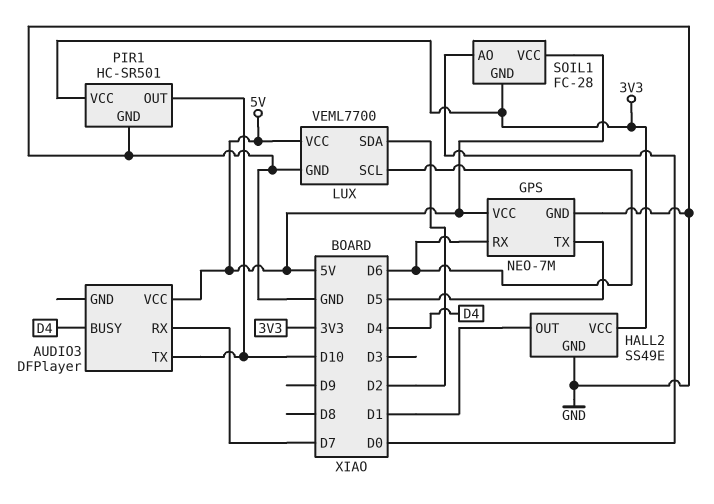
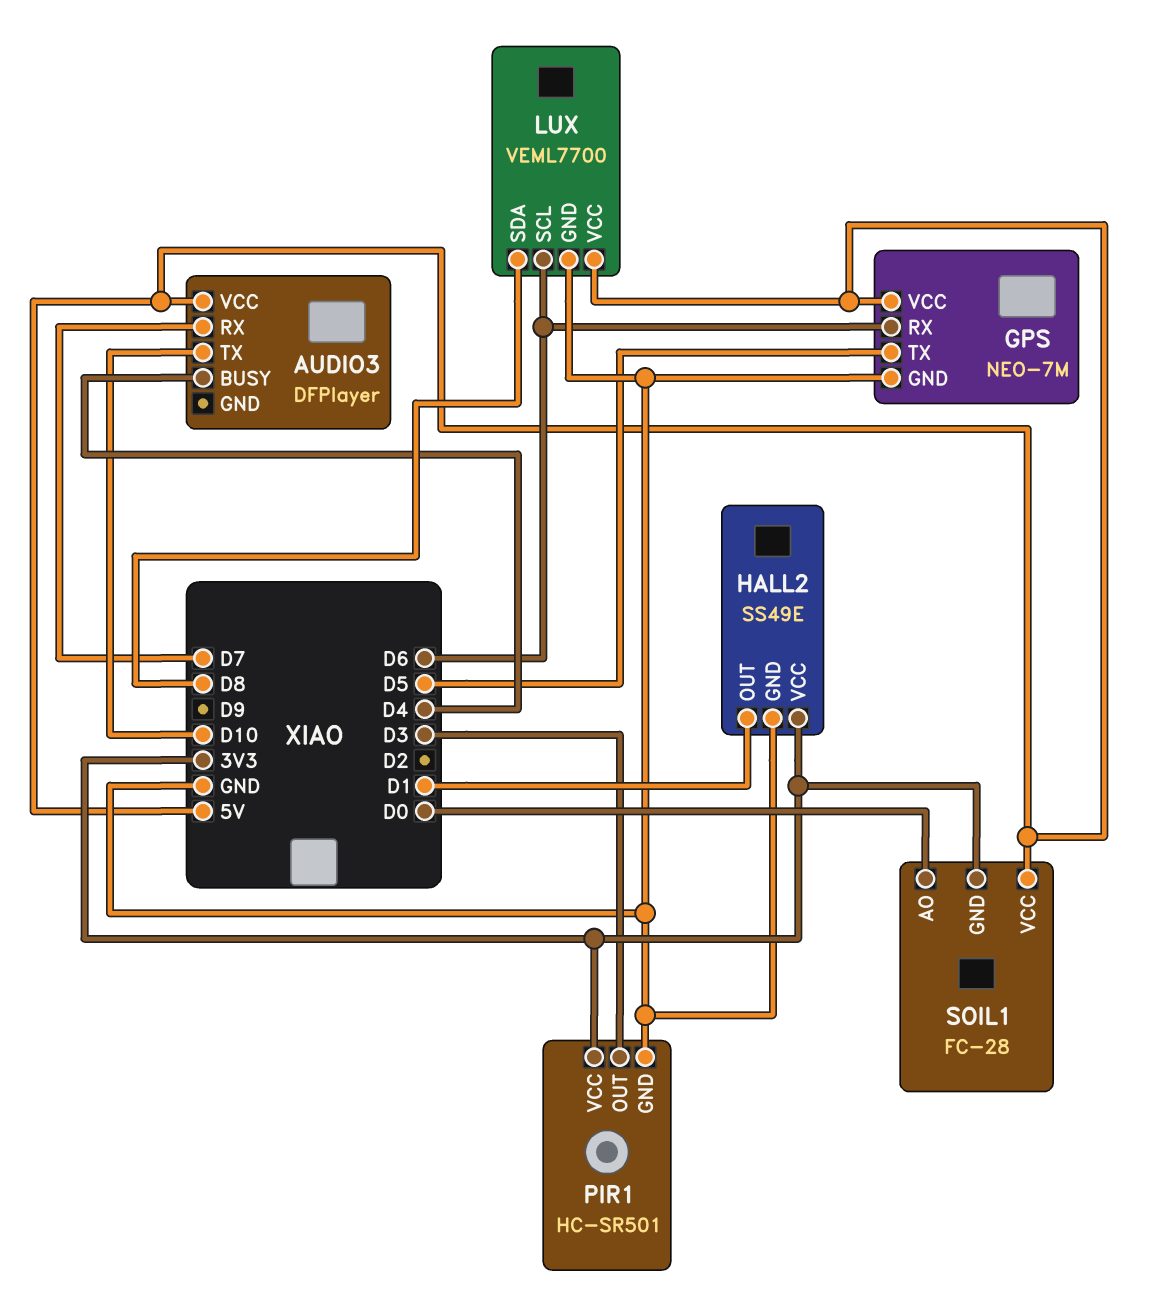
LUX pin SDA: D2 -> D8
PIR1 pin OUT: D10 -> D3

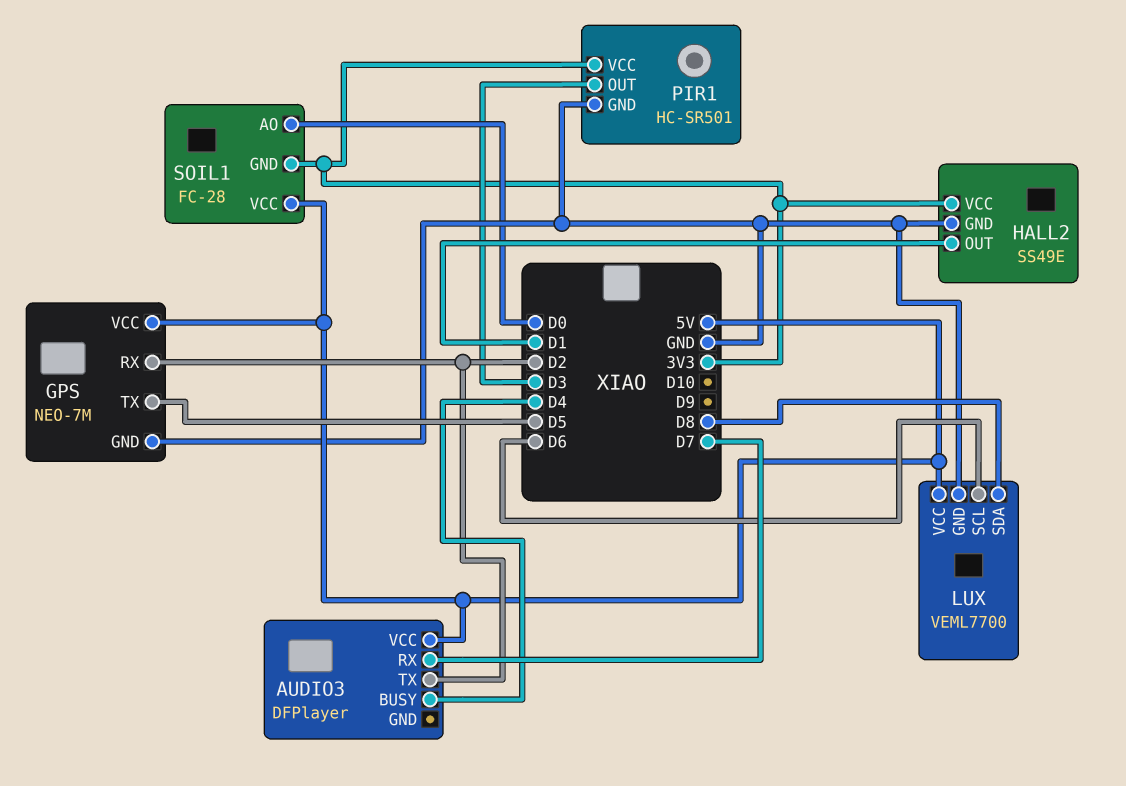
AUDIO3 pin TX: D10 -> D2
GPS pin RX: D6 -> D2

